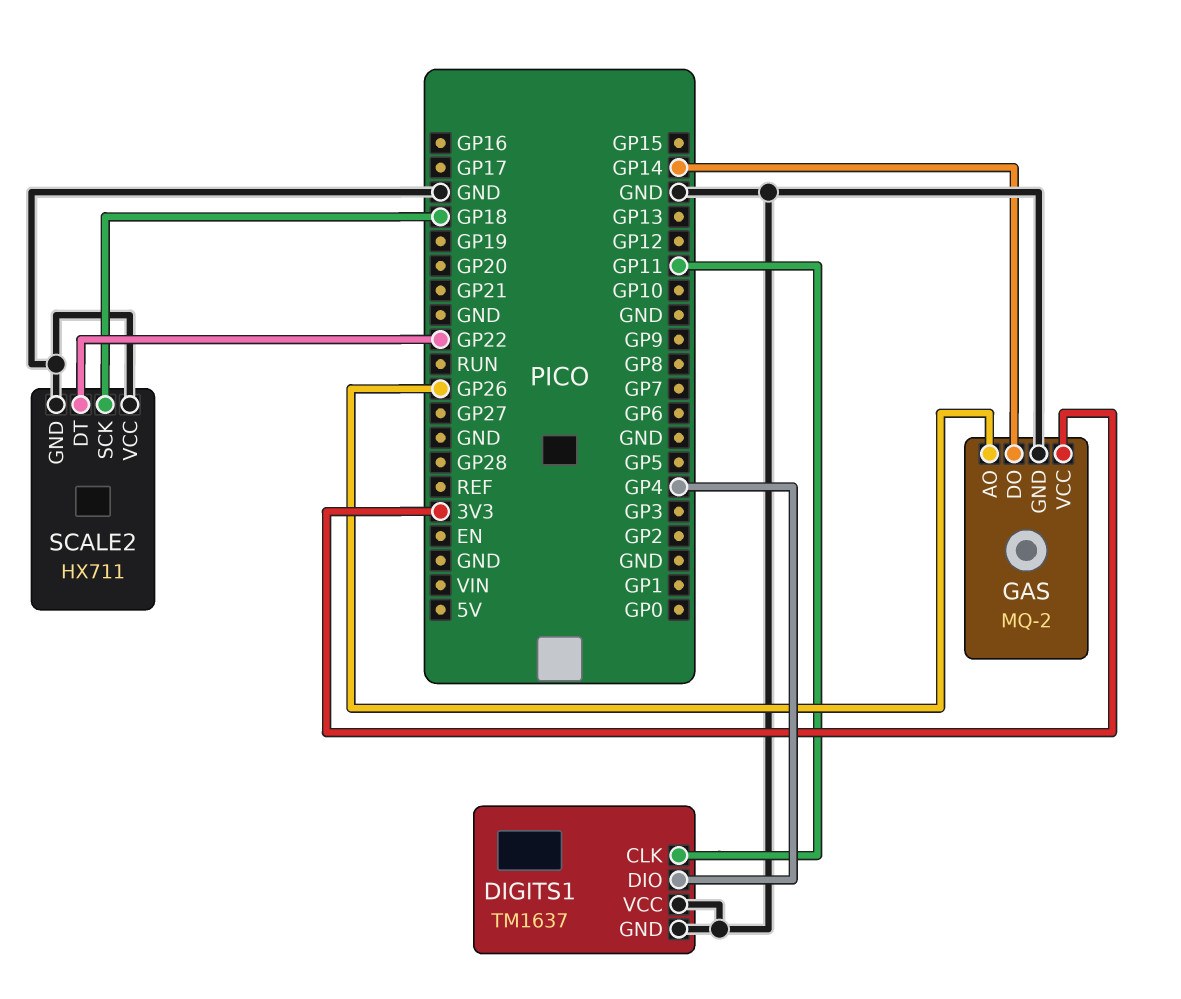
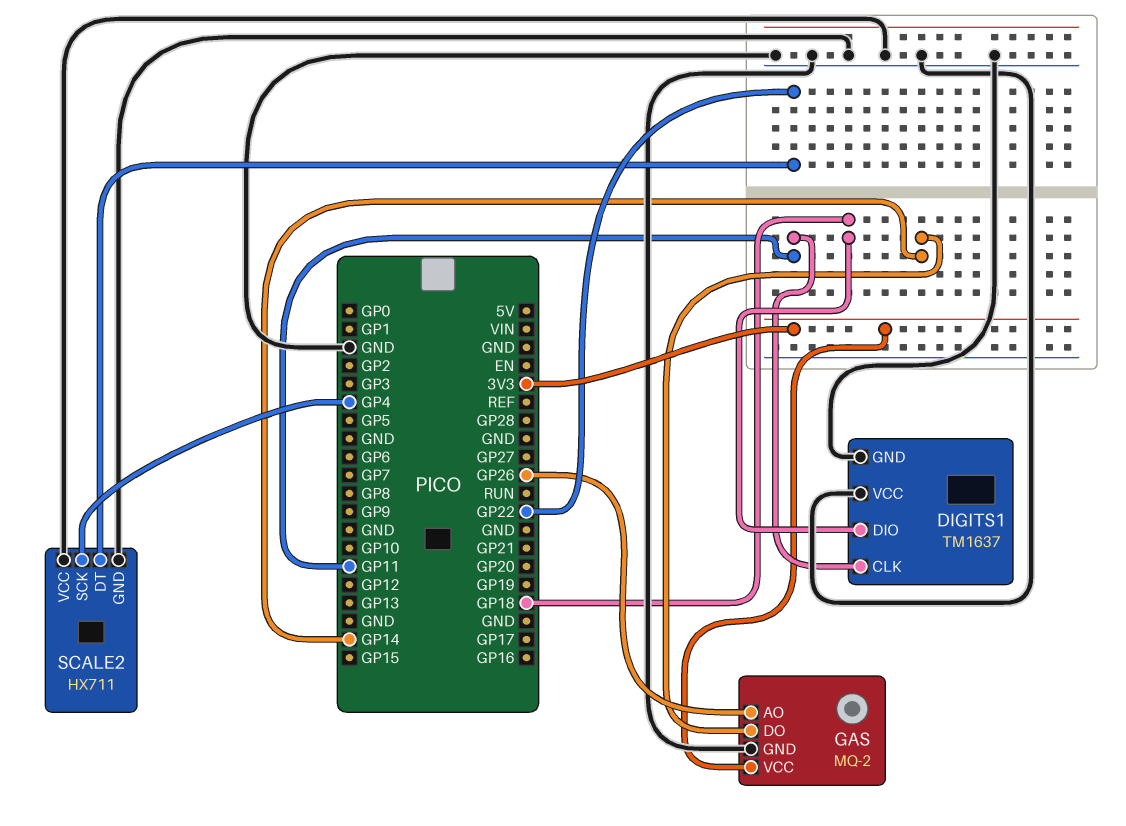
DIGITS1 pin DIO: GP4 -> GP18
SCALE2 pin SCK: GP18 -> GP4

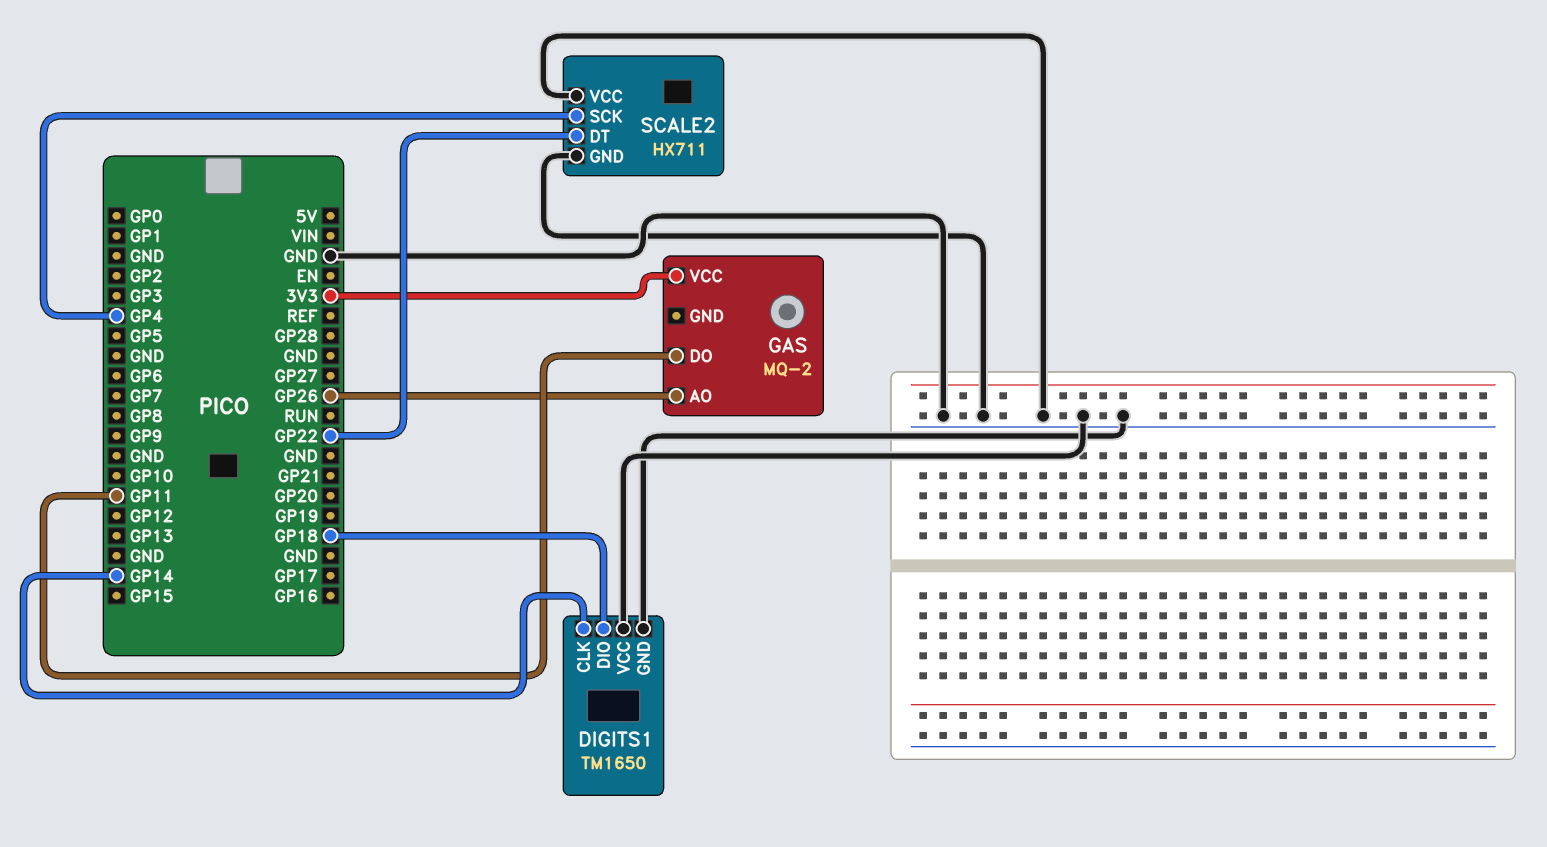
DIGITS1: TM1637 -> TM1650
DIGITS1 pin CLK: GP11 -> GP14
GAS pin DO: GP14 -> GP11
GAS pin GND: GND -> none

